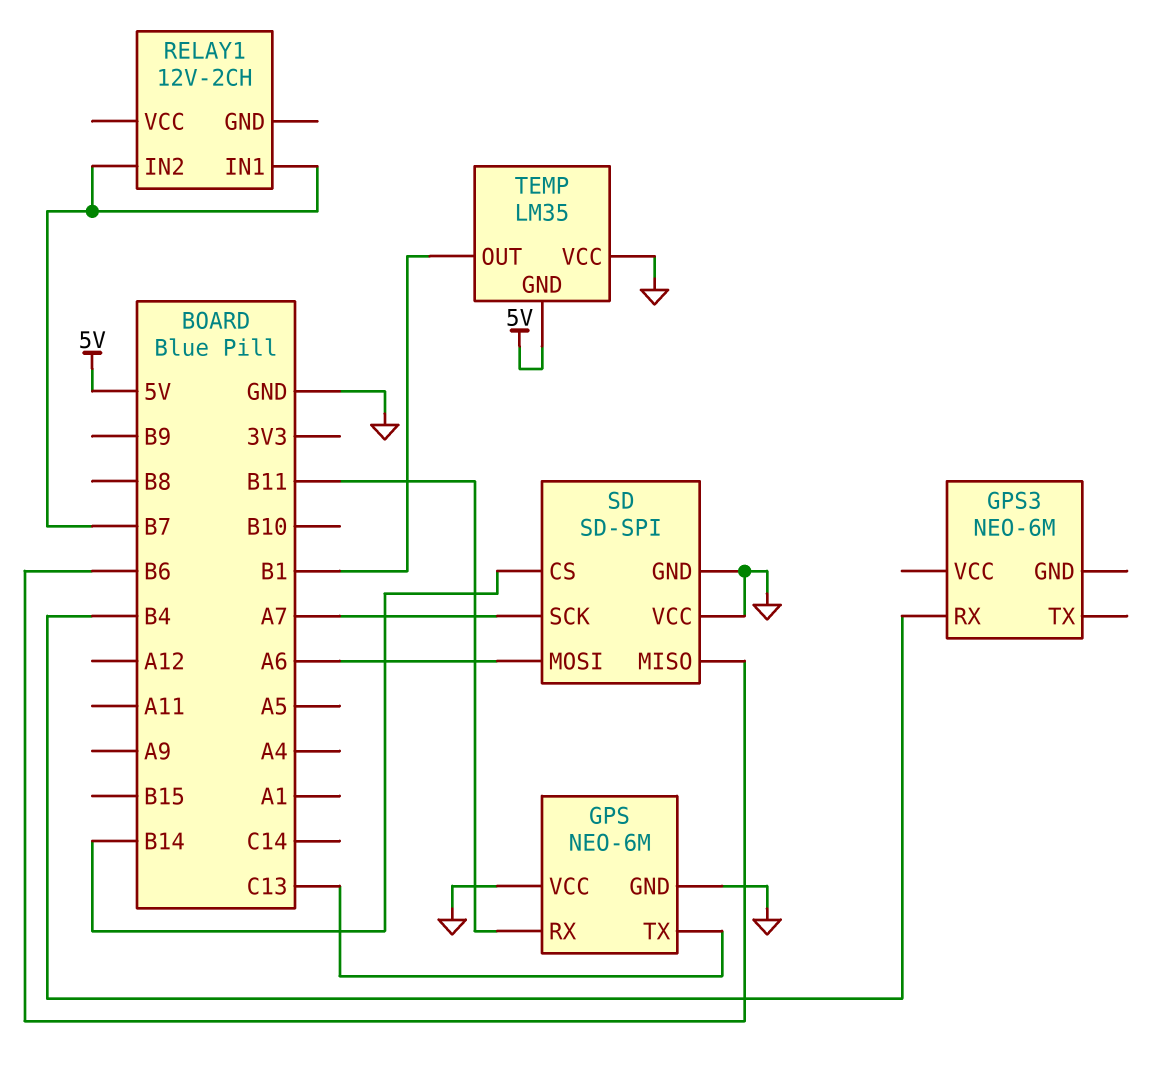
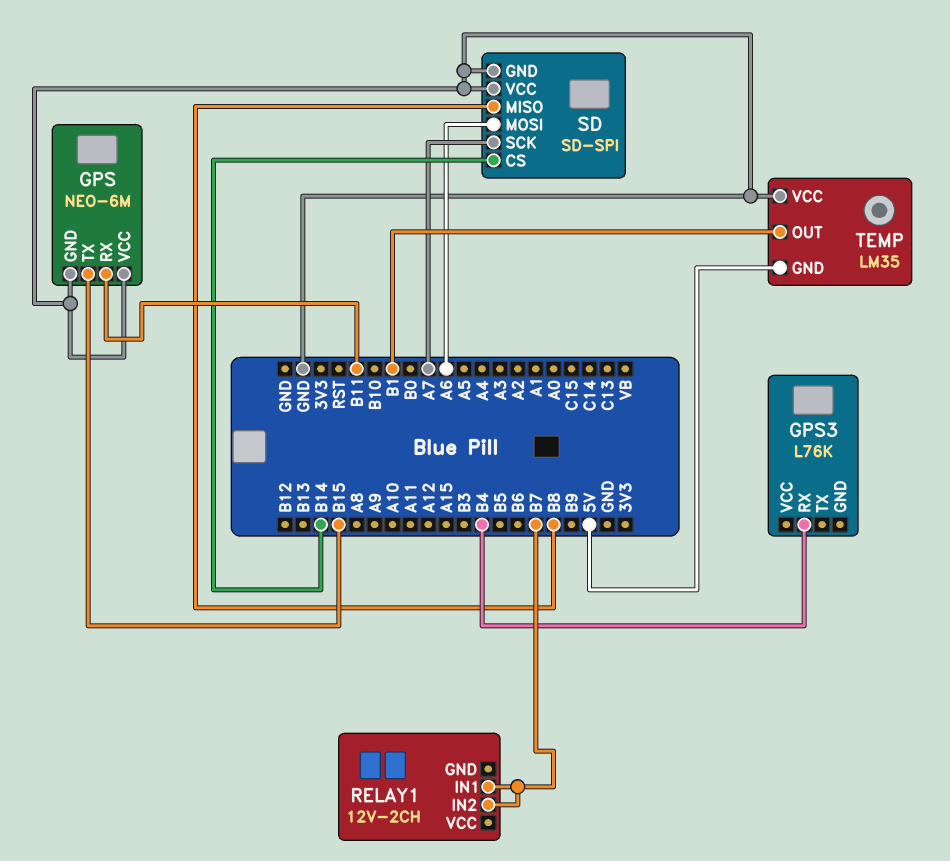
GPS pin TX: C13 -> B15
GPS3: NEO-6M -> L76K
SD pin MISO: B6 -> B8

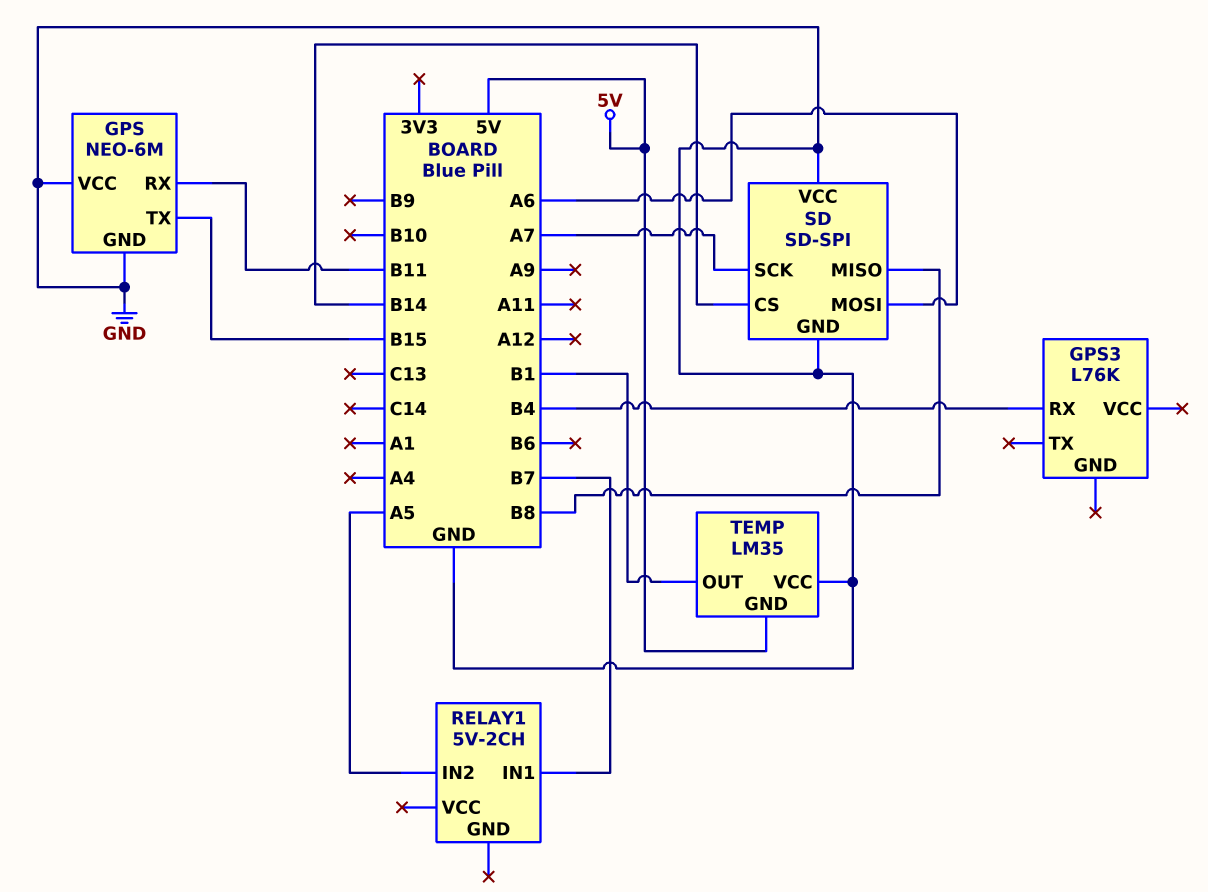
RELAY1: 12V-2CH -> 5V-2CH
RELAY1 pin IN2: B7 -> A5

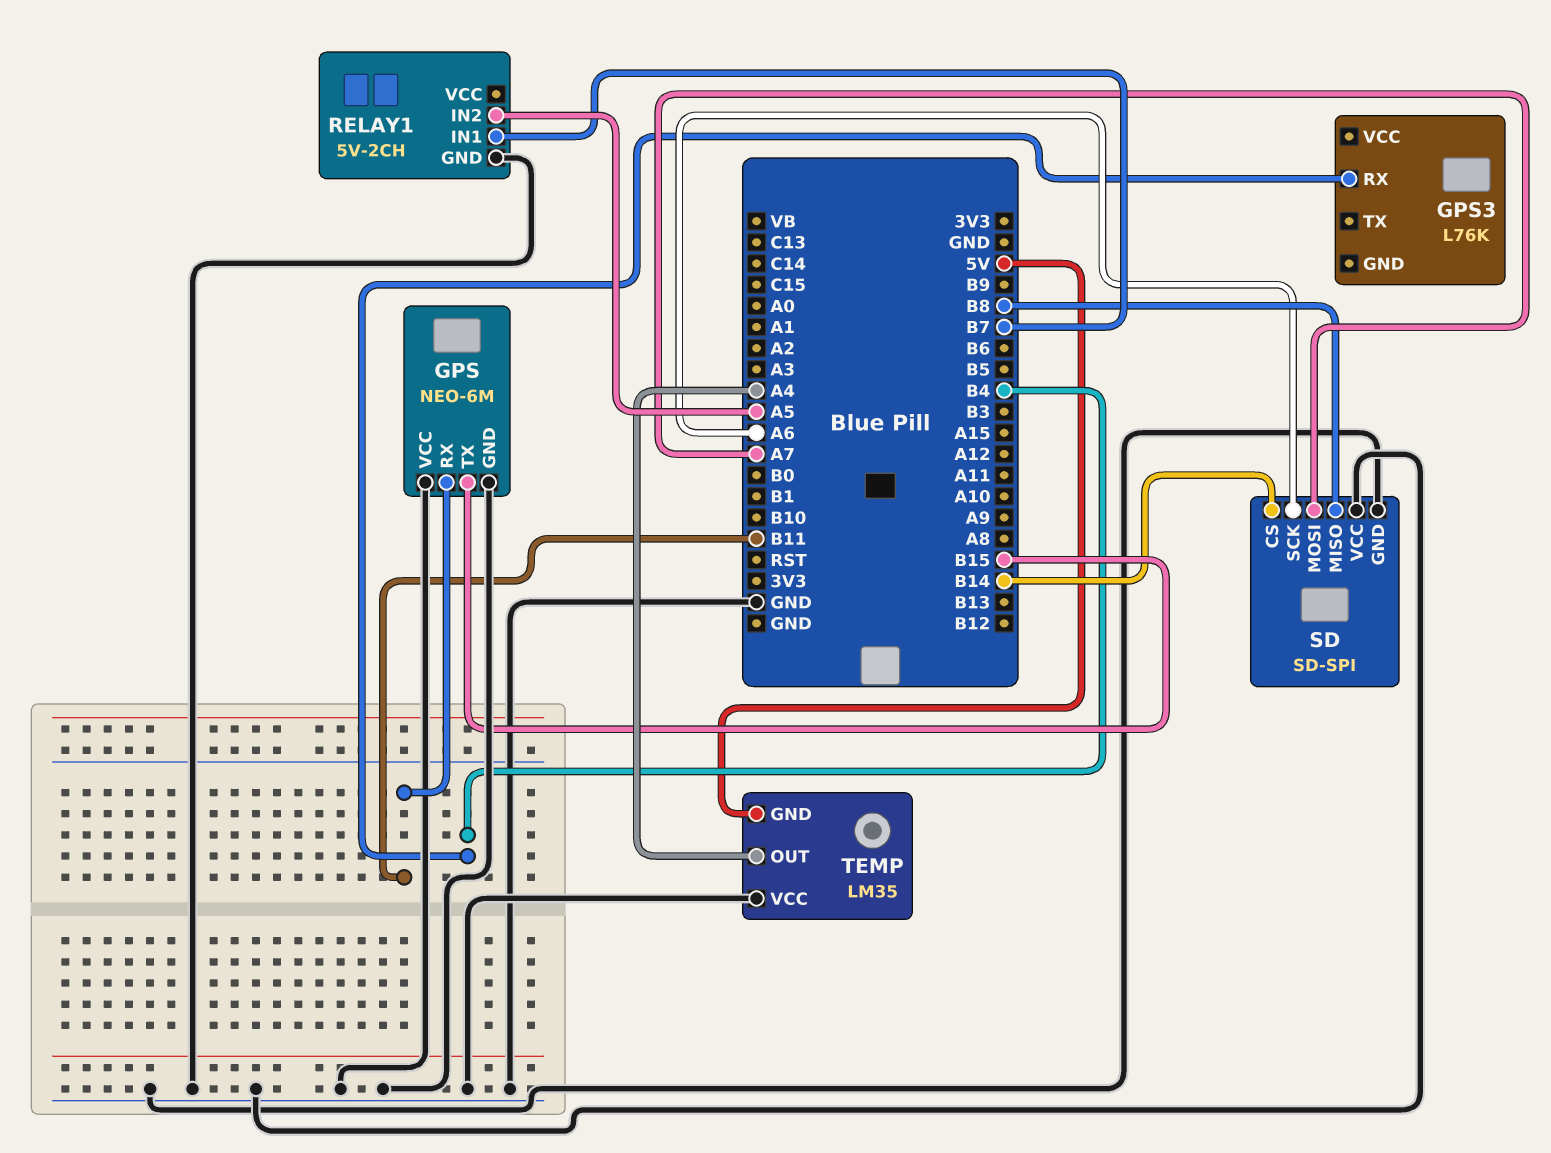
RELAY1 pin GND: none -> GND
SD pin MOSI: A6 -> A7
SD pin SCK: A7 -> A6
TEMP pin OUT: B1 -> A4

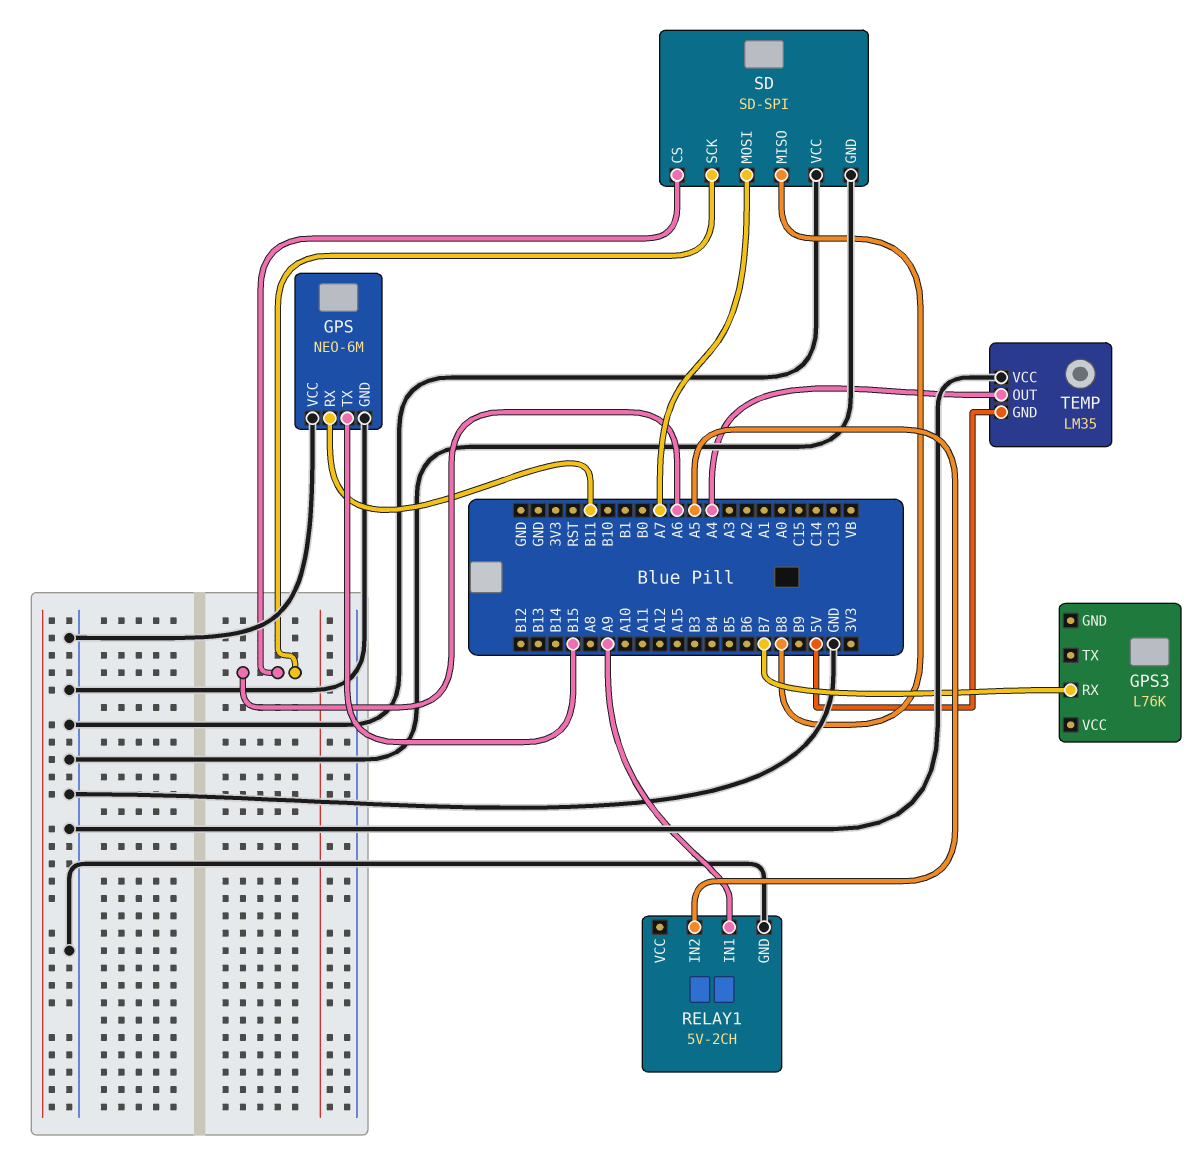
GPS3 pin RX: B4 -> B7
RELAY1 pin IN1: B7 -> A9
SD pin CS: B14 -> A6

